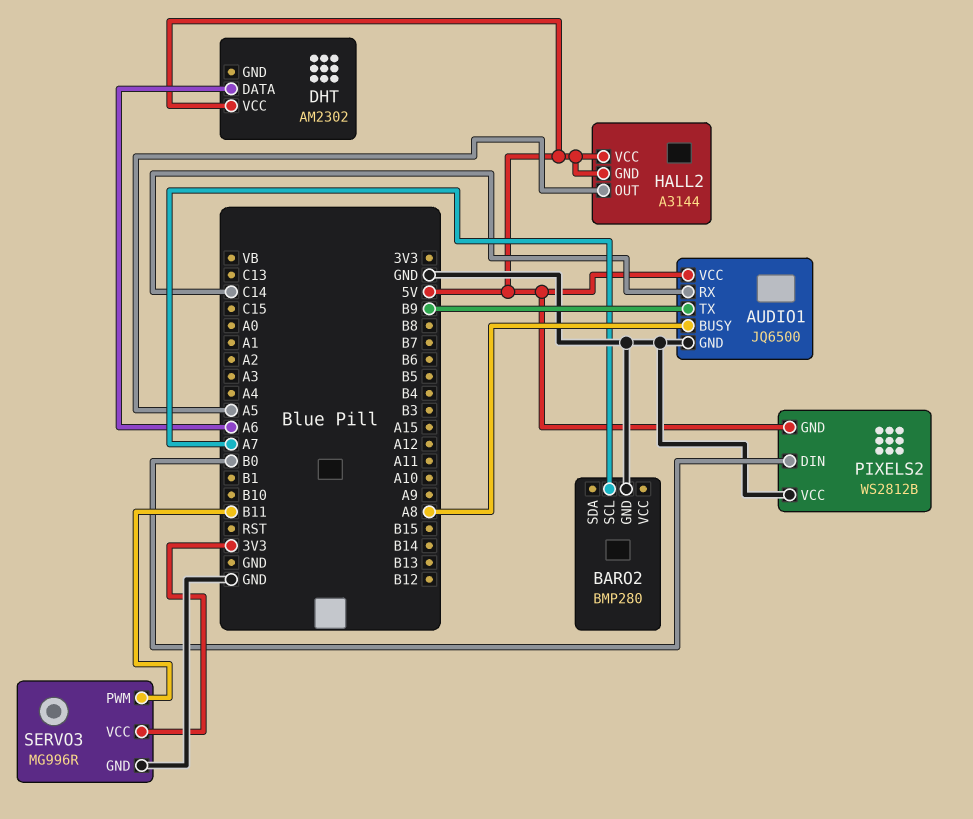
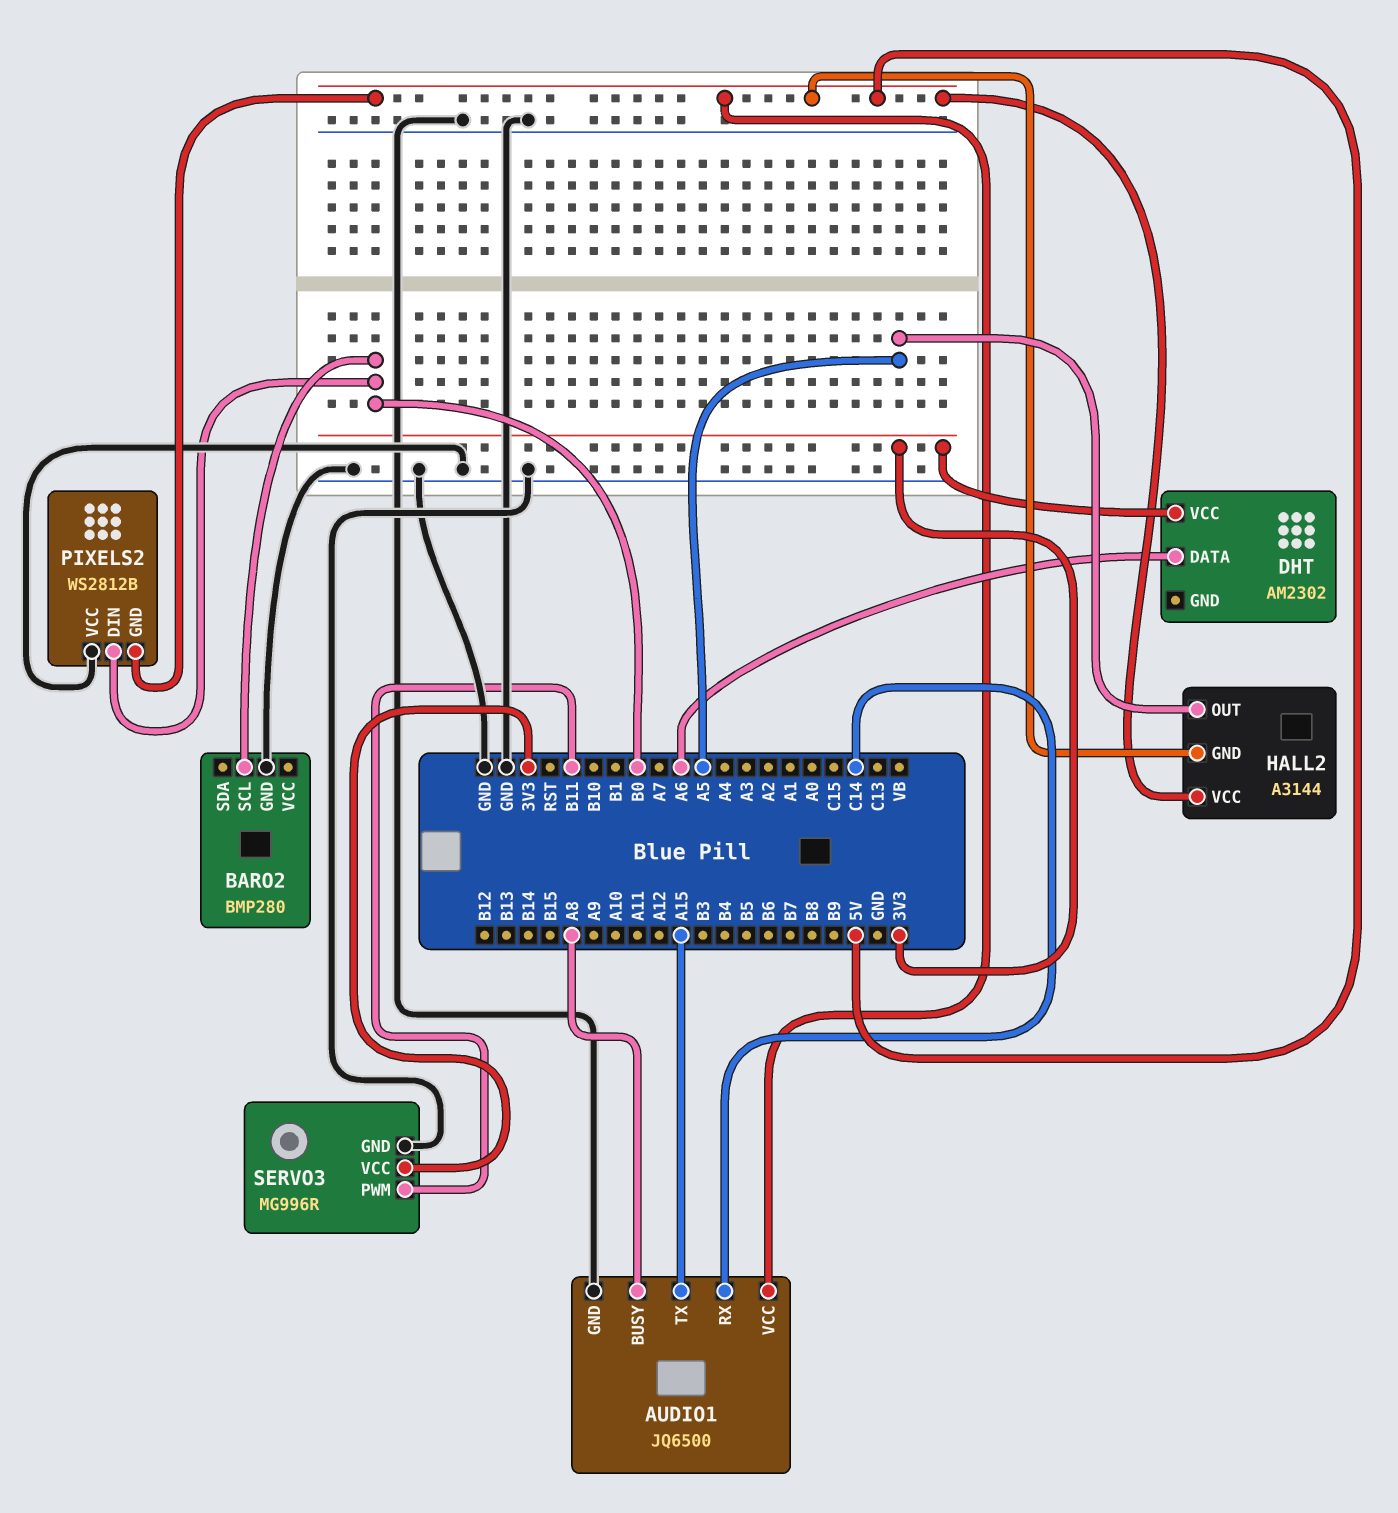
AUDIO1 pin TX: B9 -> A15
BARO2 pin SCL: A7 -> B0
DHT pin VCC: 5V -> 3V3

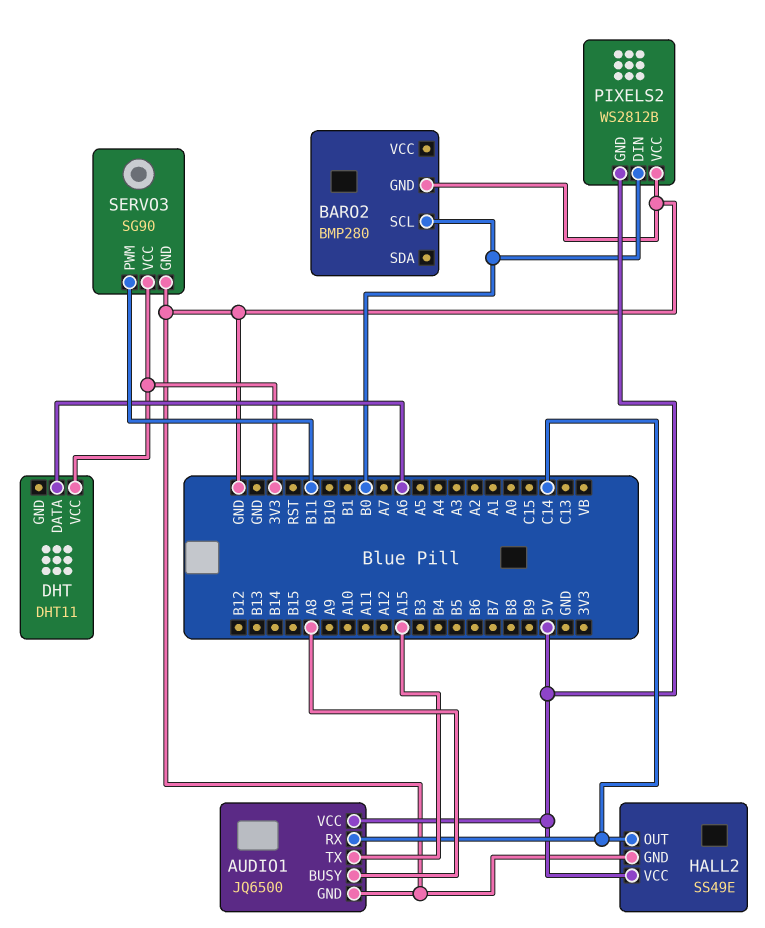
DHT: AM2302 -> DHT11
HALL2: A3144 -> SS49E
HALL2 pin GND: 5V -> GND
HALL2 pin OUT: A5 -> C14
SERVO3: MG996R -> SG90

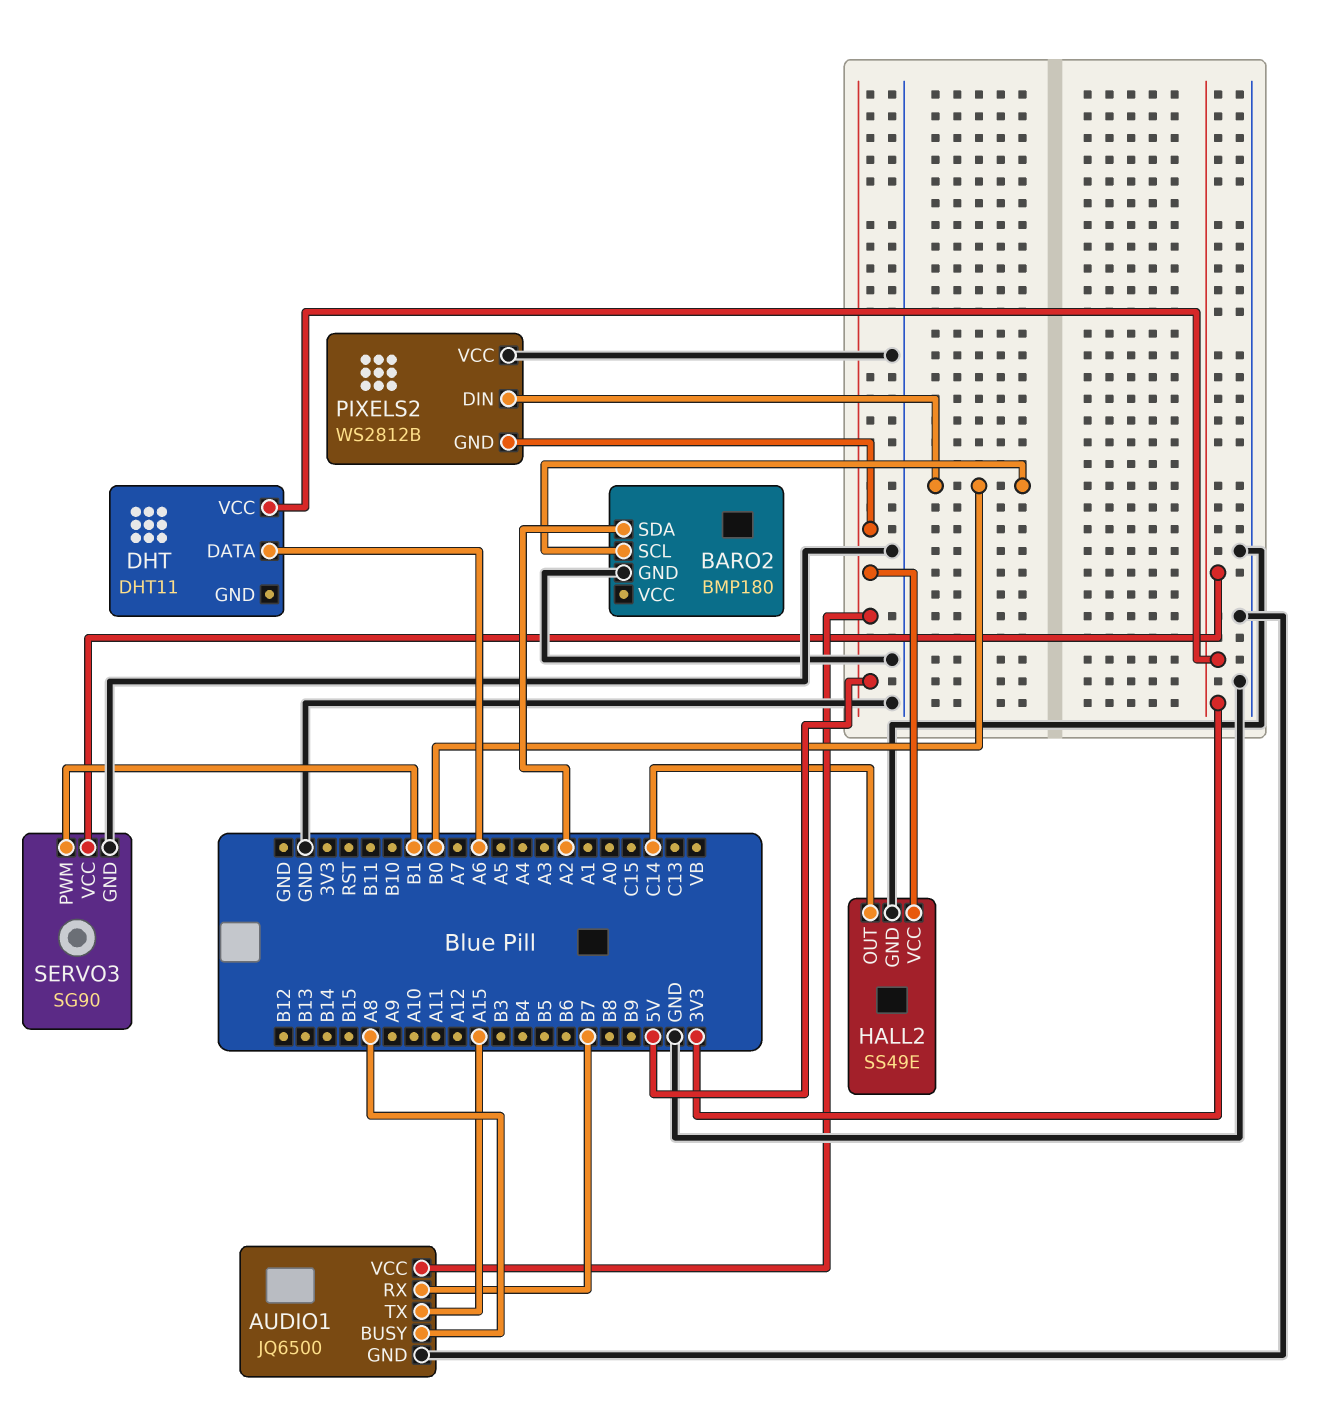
AUDIO1 pin RX: C14 -> B7
BARO2: BMP280 -> BMP180
BARO2 pin SDA: none -> A2
SERVO3 pin PWM: B11 -> B1

